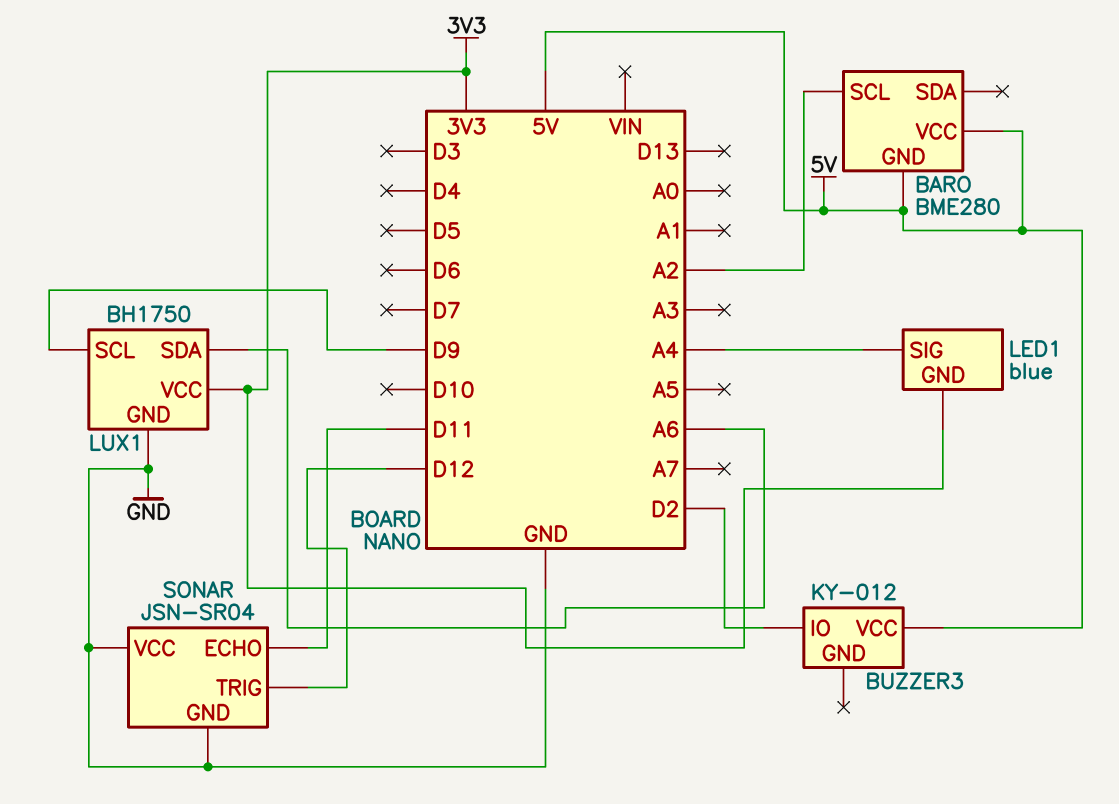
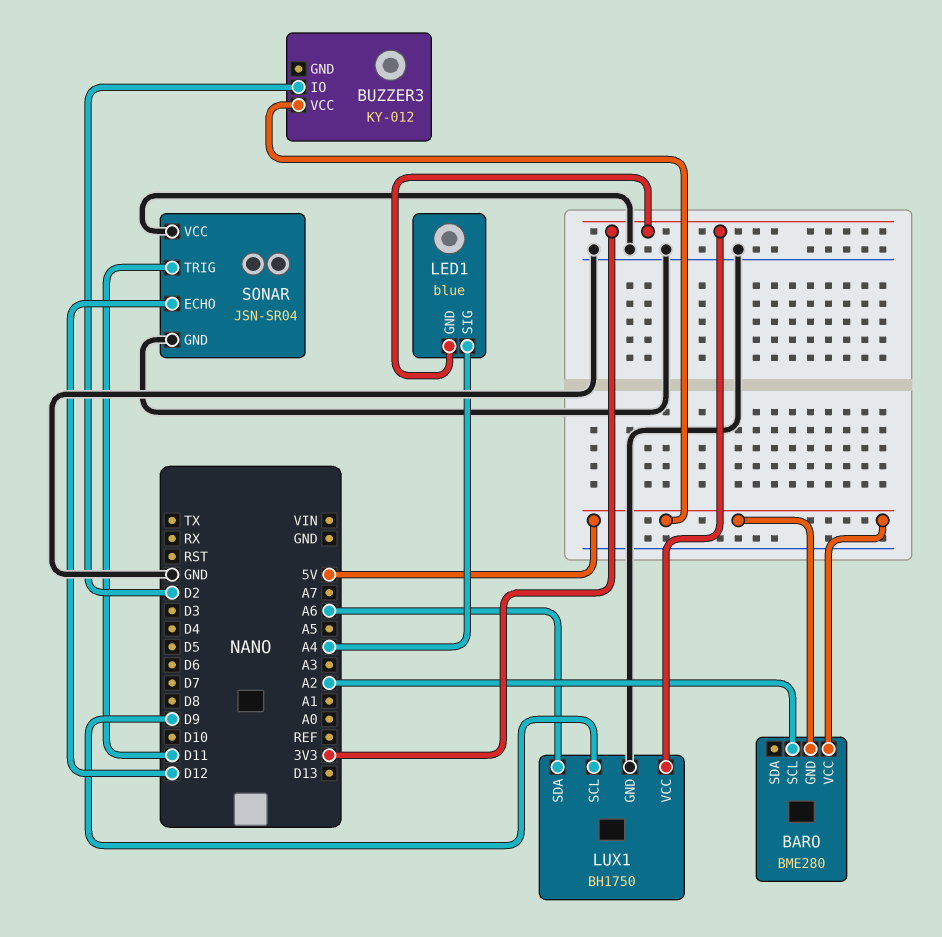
SONAR pin ECHO: D11 -> D12
SONAR pin TRIG: D12 -> D11

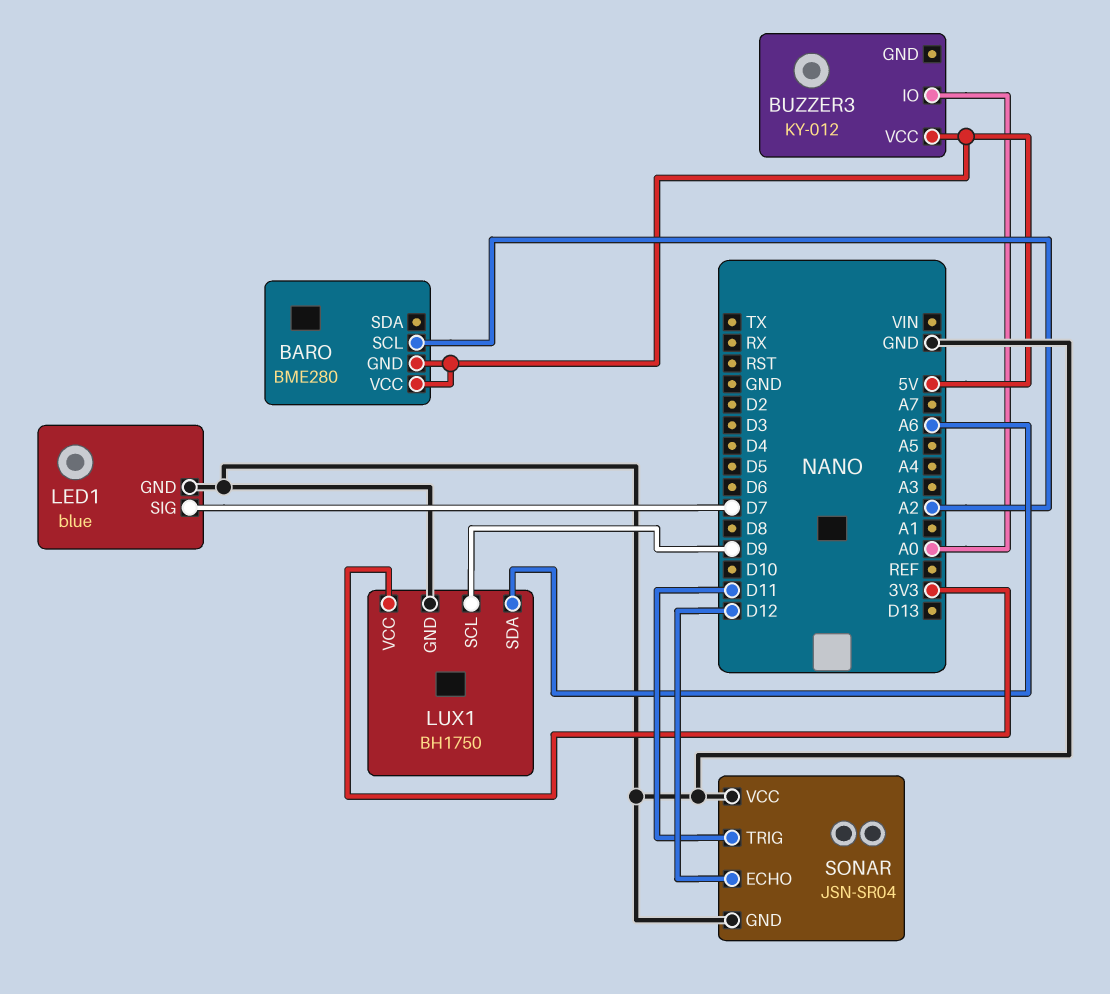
BUZZER3 pin IO: D2 -> A0
LED1 pin GND: 3V3 -> GND
LED1 pin SIG: A4 -> D7

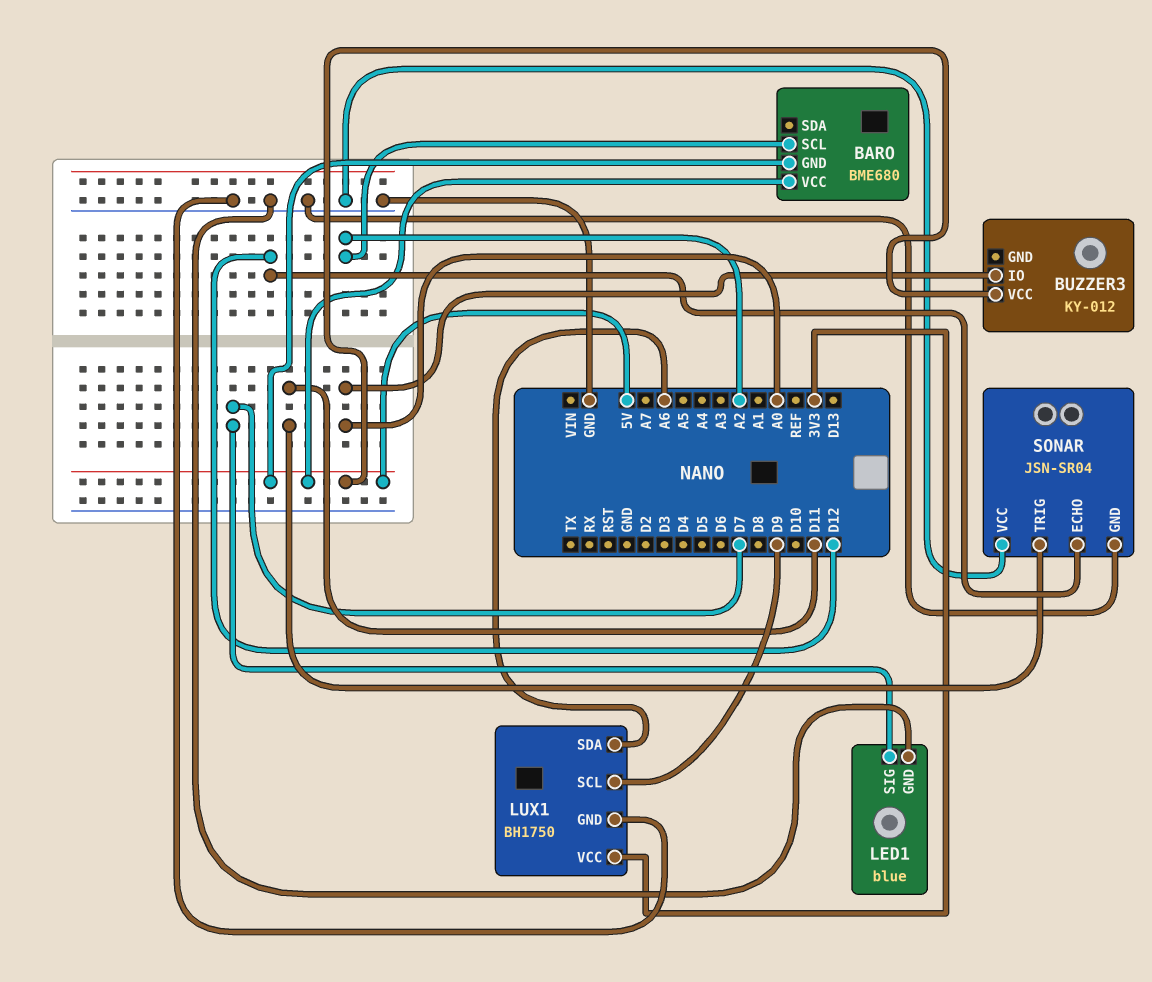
BARO: BME280 -> BME680

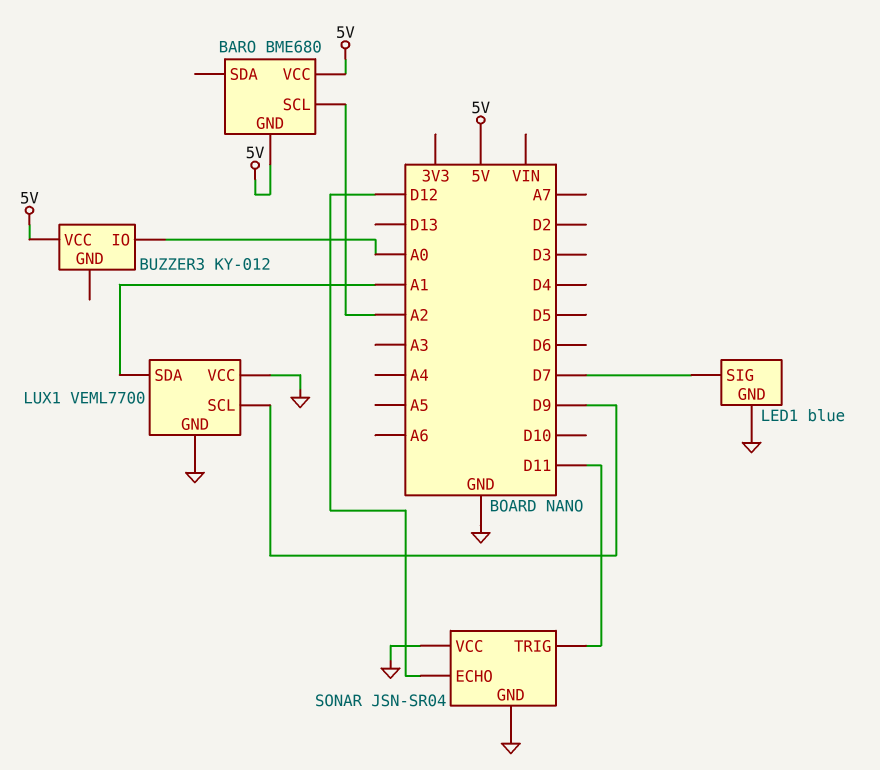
LUX1: BH1750 -> VEML7700
LUX1 pin SDA: A6 -> A1
LUX1 pin VCC: 3V3 -> GND

